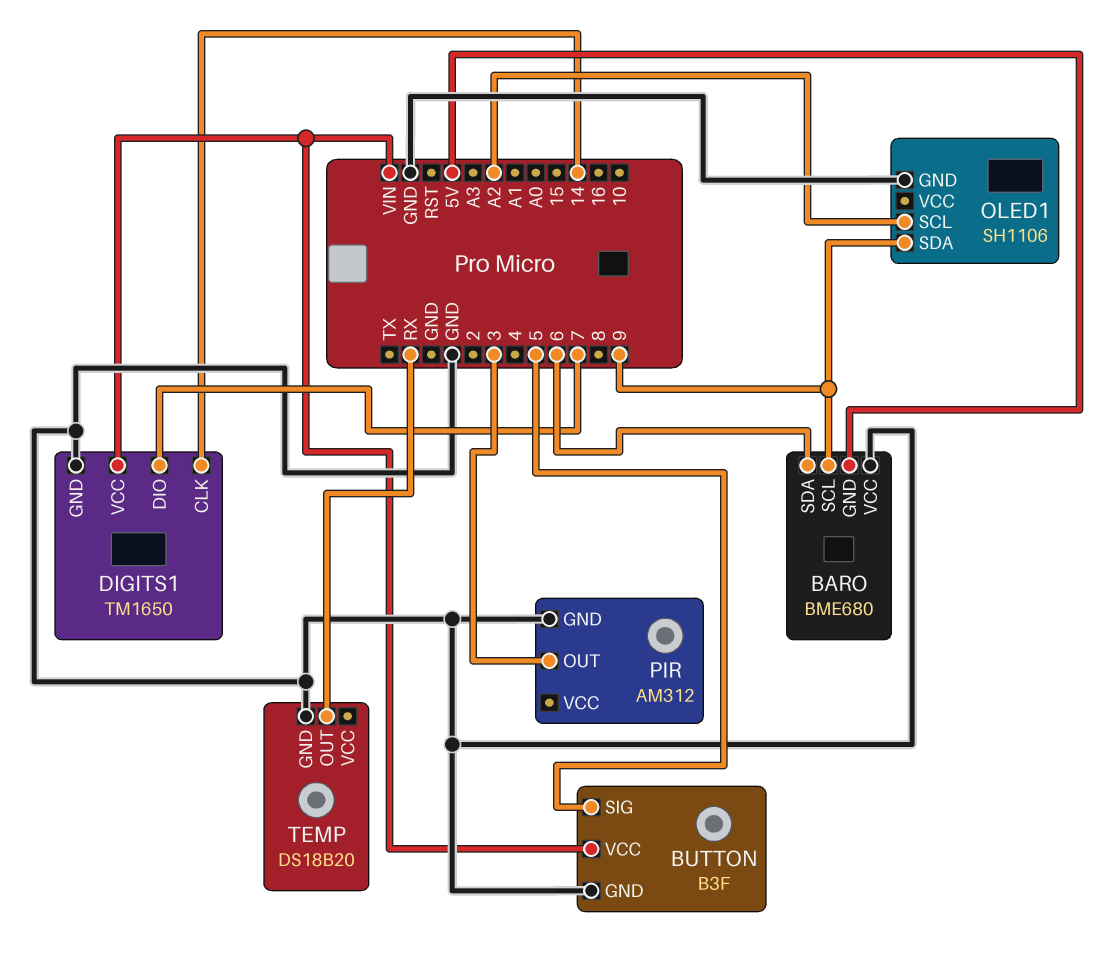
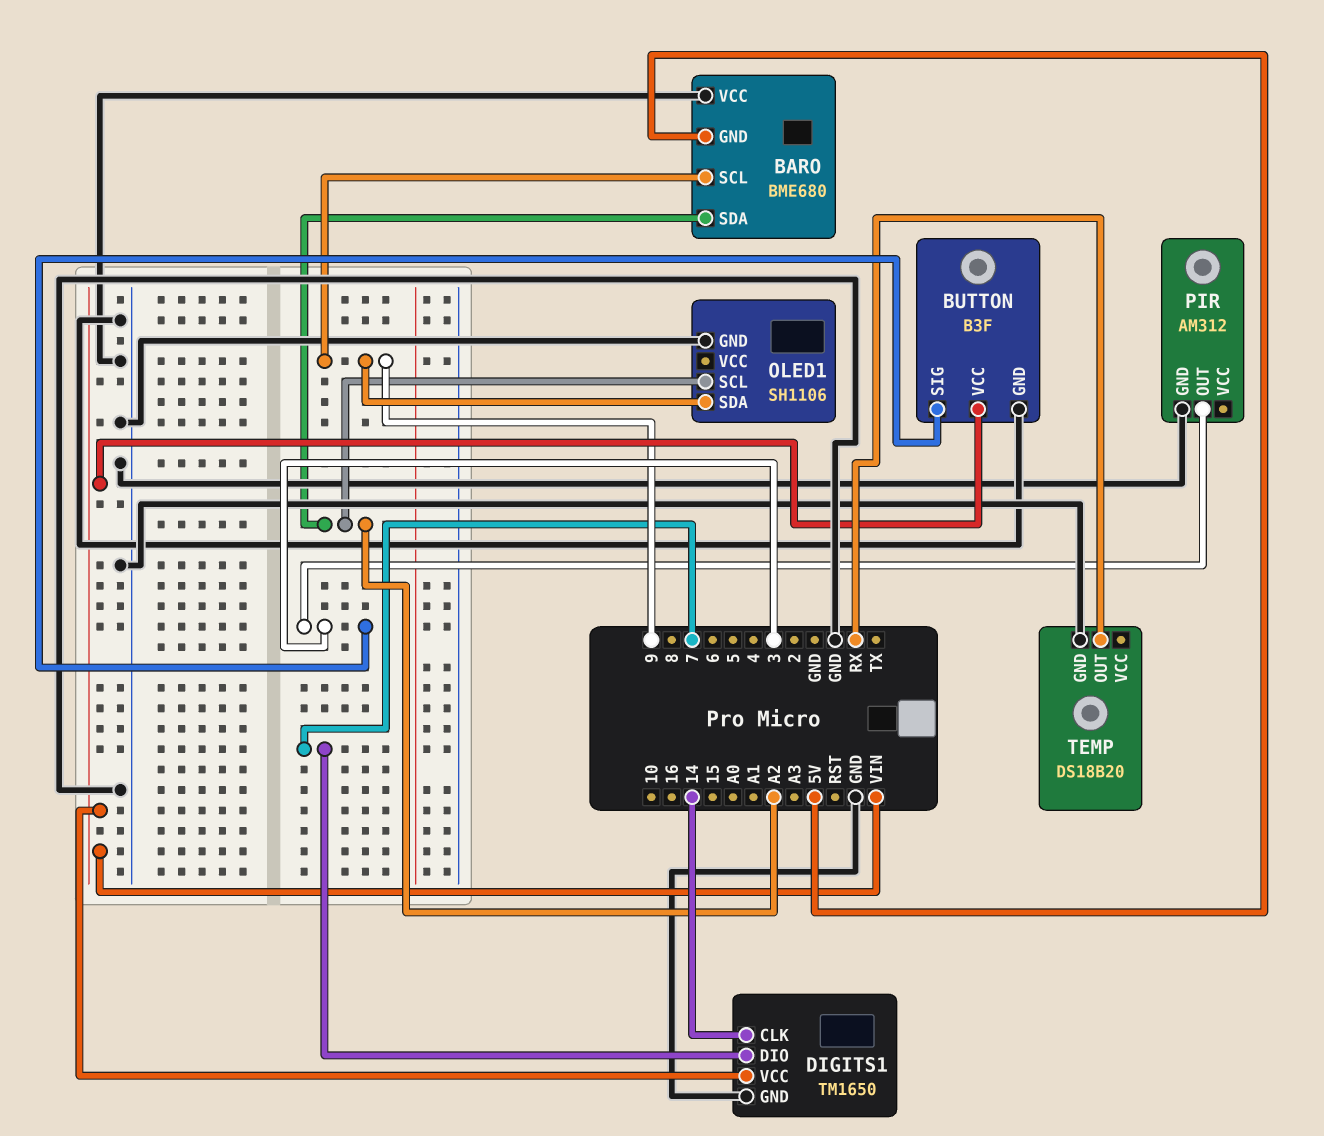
BARO pin SDA: 6 -> A2
BUTTON pin SIG: 5 -> 3

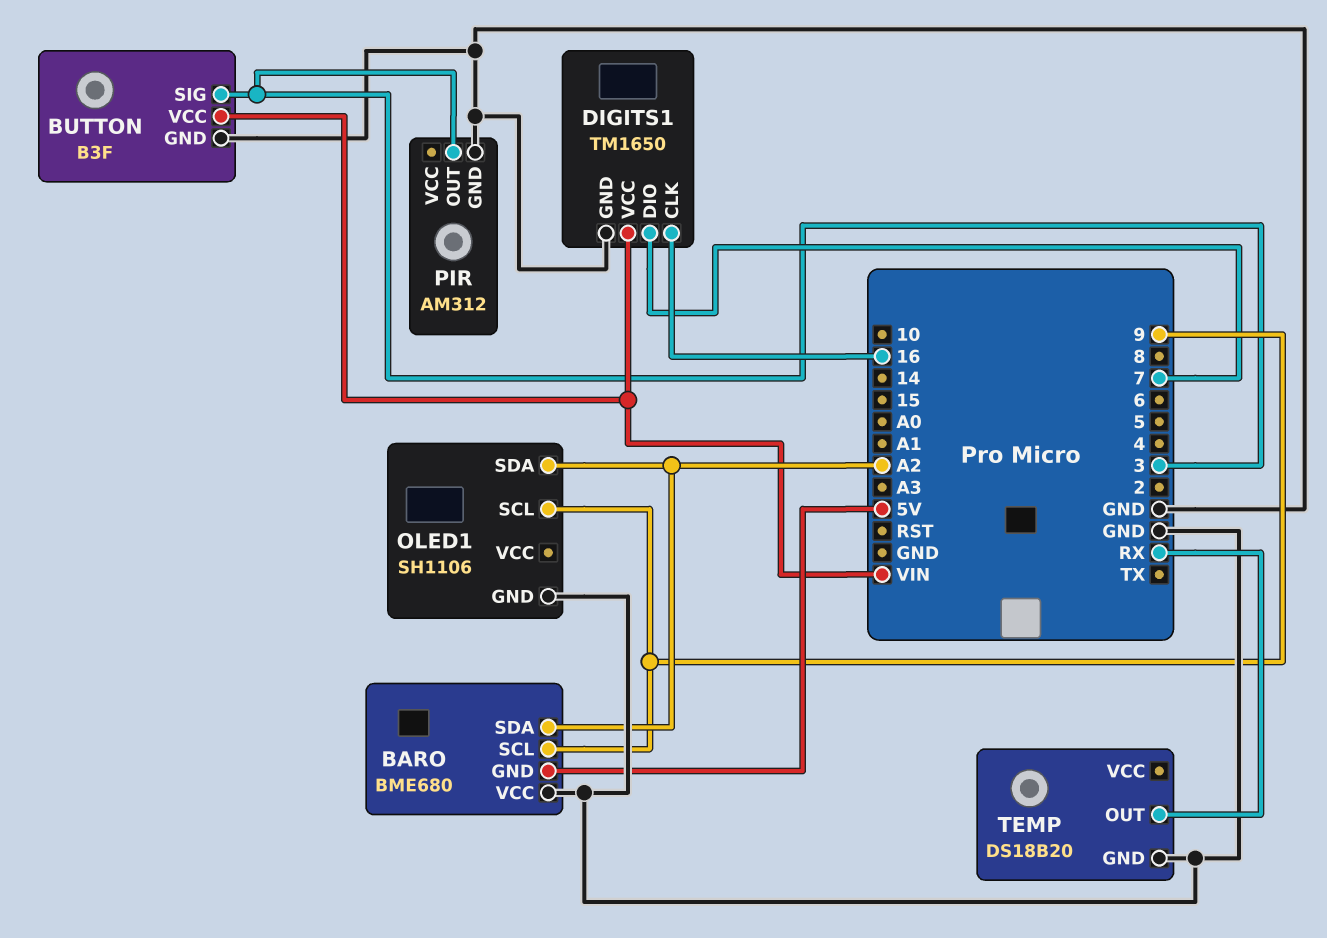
DIGITS1 pin CLK: 14 -> 16
OLED1 pin SCL: A2 -> 9
OLED1 pin SDA: 9 -> A2

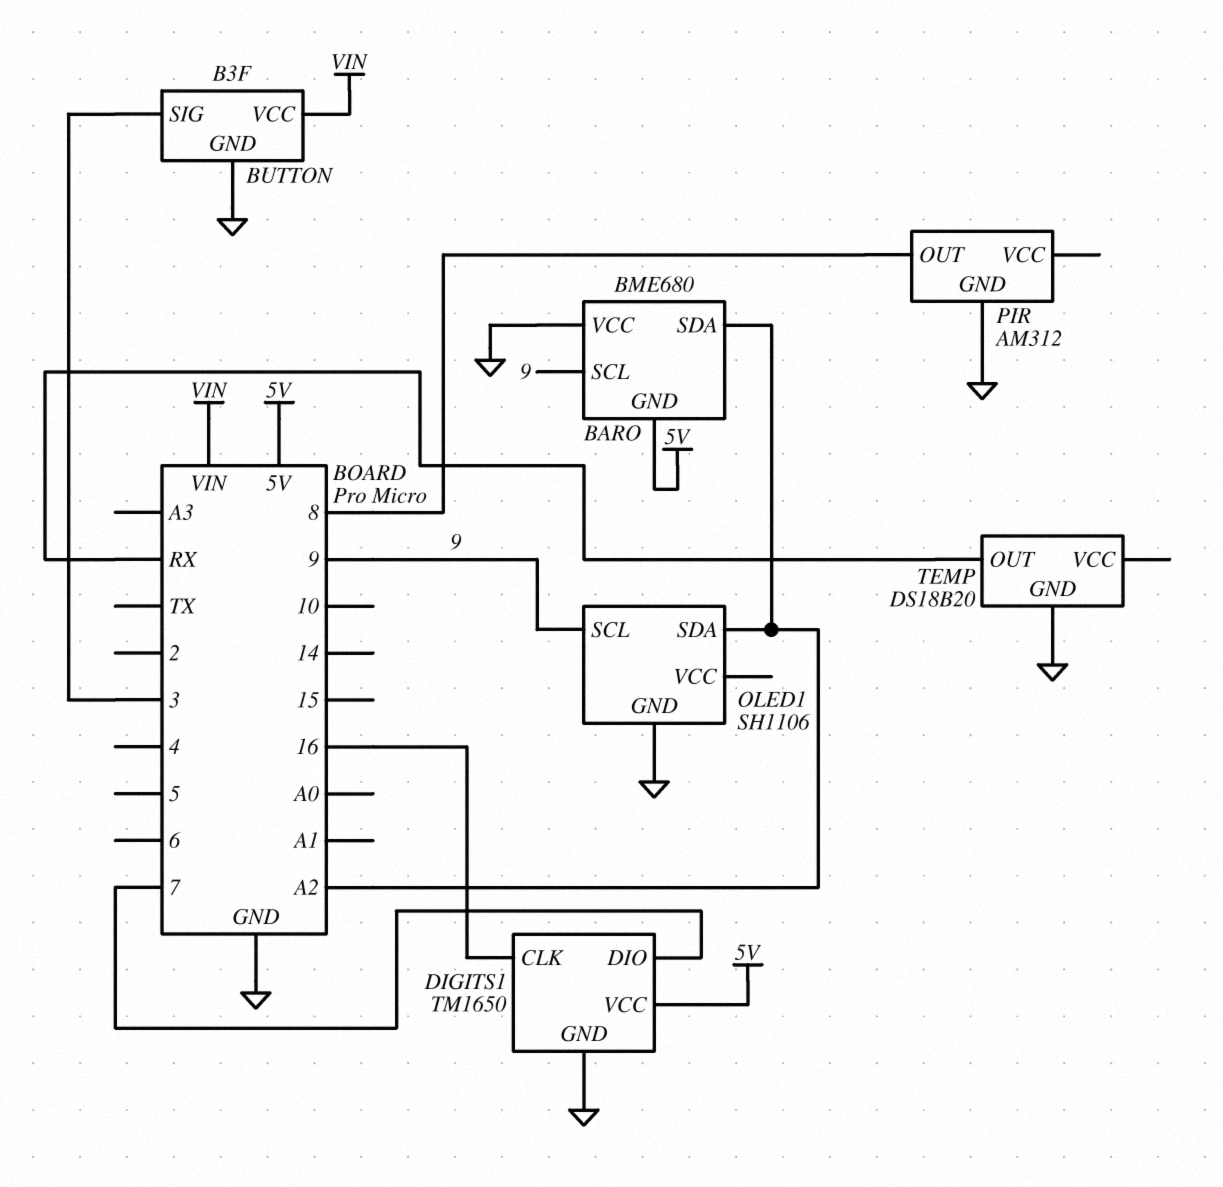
DIGITS1 pin VCC: VIN -> 5V
PIR pin OUT: 3 -> 8

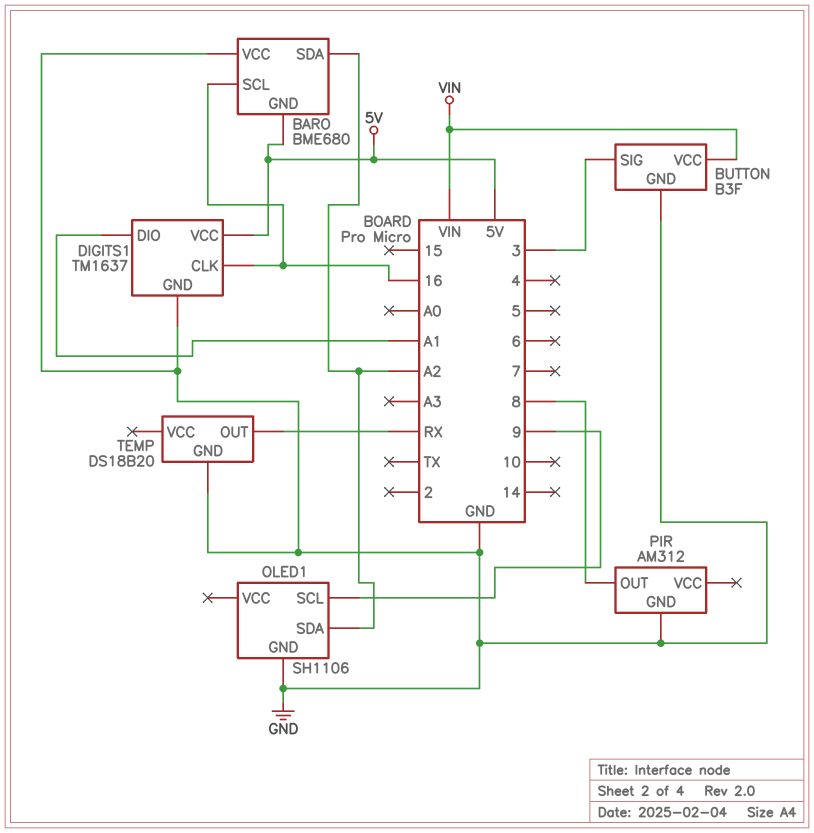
BARO pin SCL: 9 -> 16
DIGITS1: TM1650 -> TM1637
DIGITS1 pin DIO: 7 -> A1

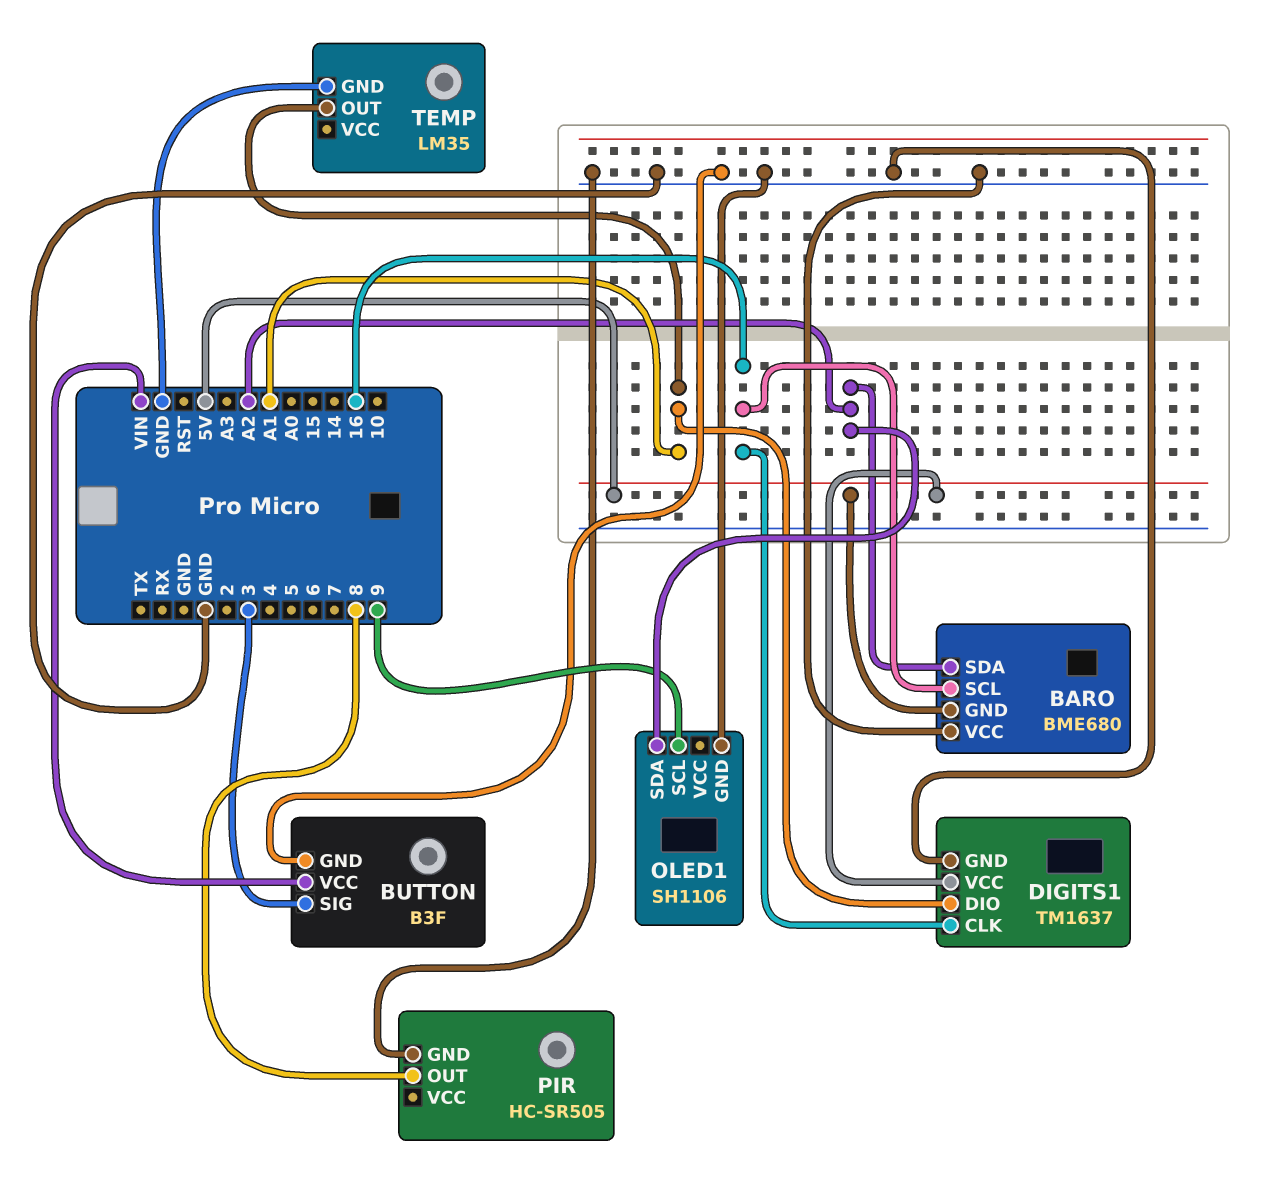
PIR: AM312 -> HC-SR505
TEMP: DS18B20 -> LM35
TEMP pin OUT: RX -> A1

